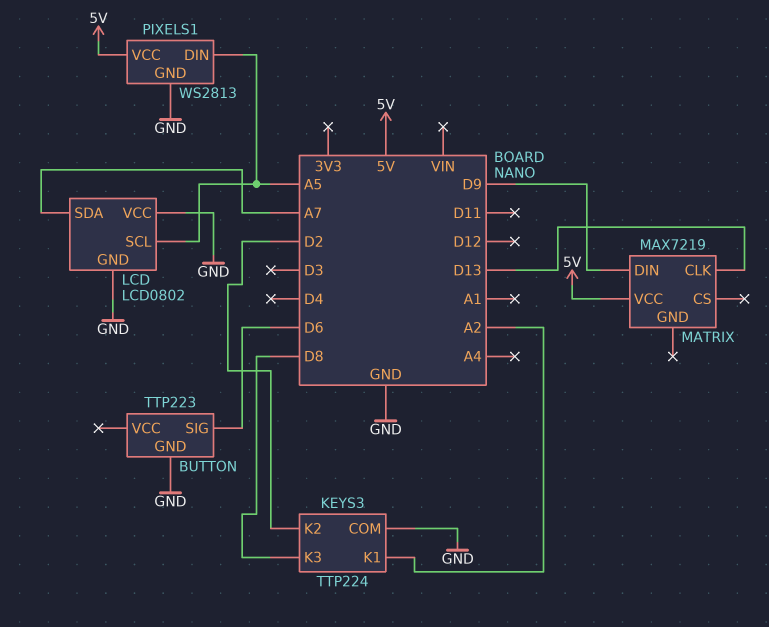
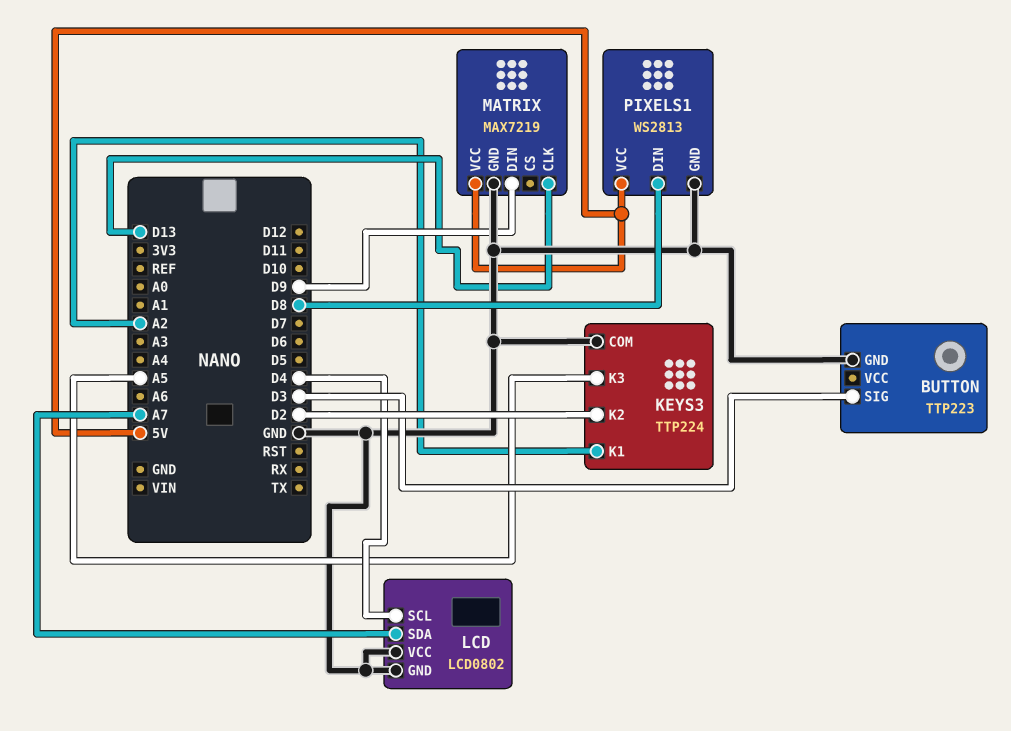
BUTTON pin SIG: D6 -> D3
KEYS3 pin K3: D8 -> A5
LCD pin SCL: A5 -> D4
MATRIX pin GND: none -> GND
PIXELS1 pin DIN: A5 -> D8

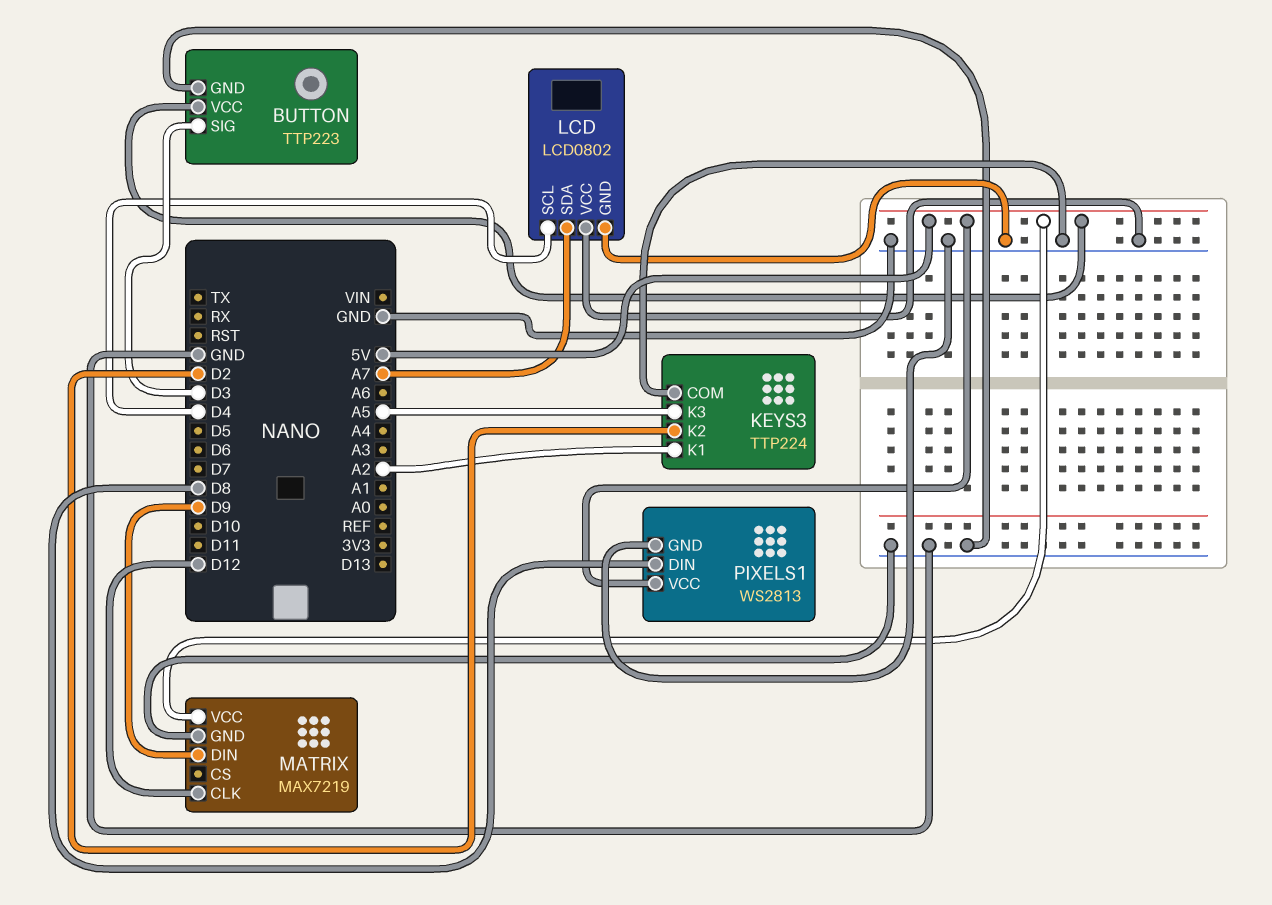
BUTTON pin VCC: none -> 5V
MATRIX pin CLK: D13 -> D12

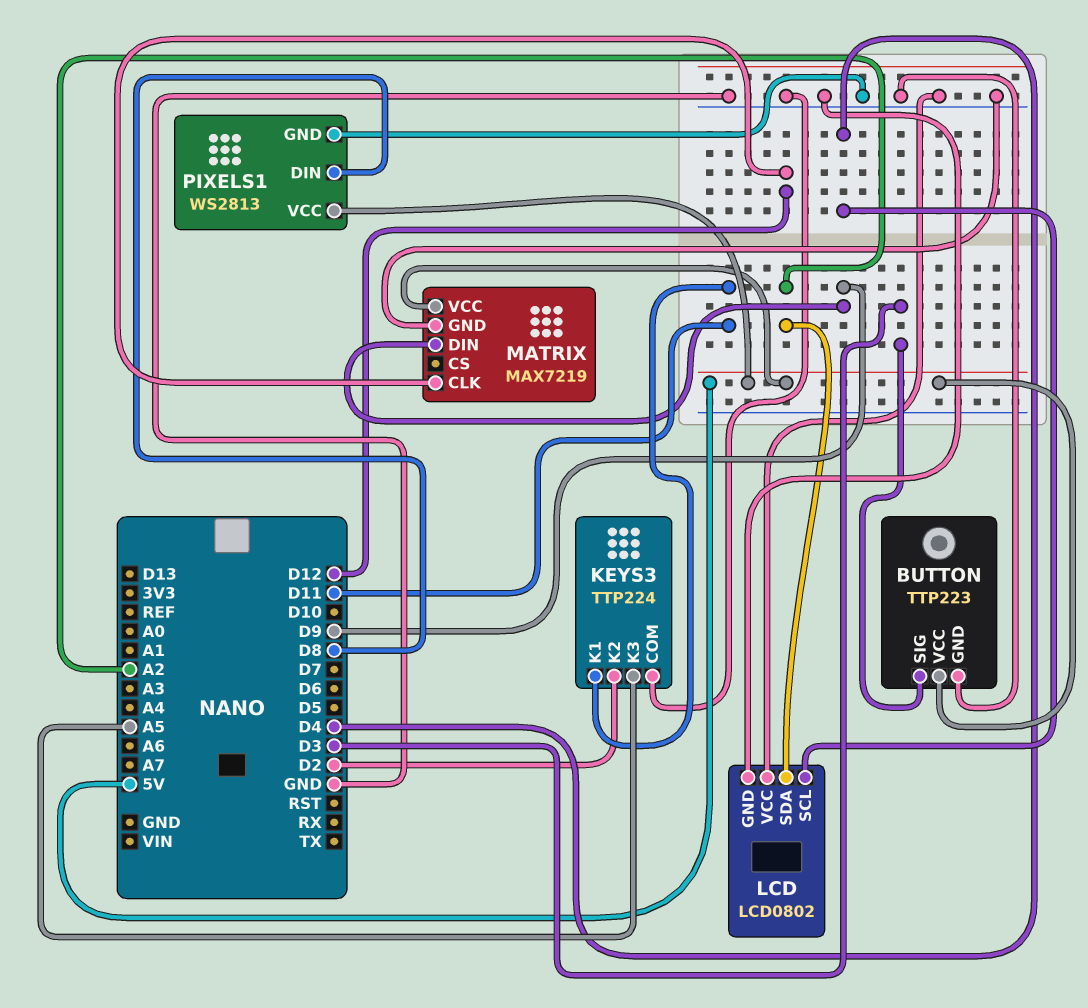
KEYS3 pin K1: A2 -> D11
LCD pin SDA: A7 -> A2

